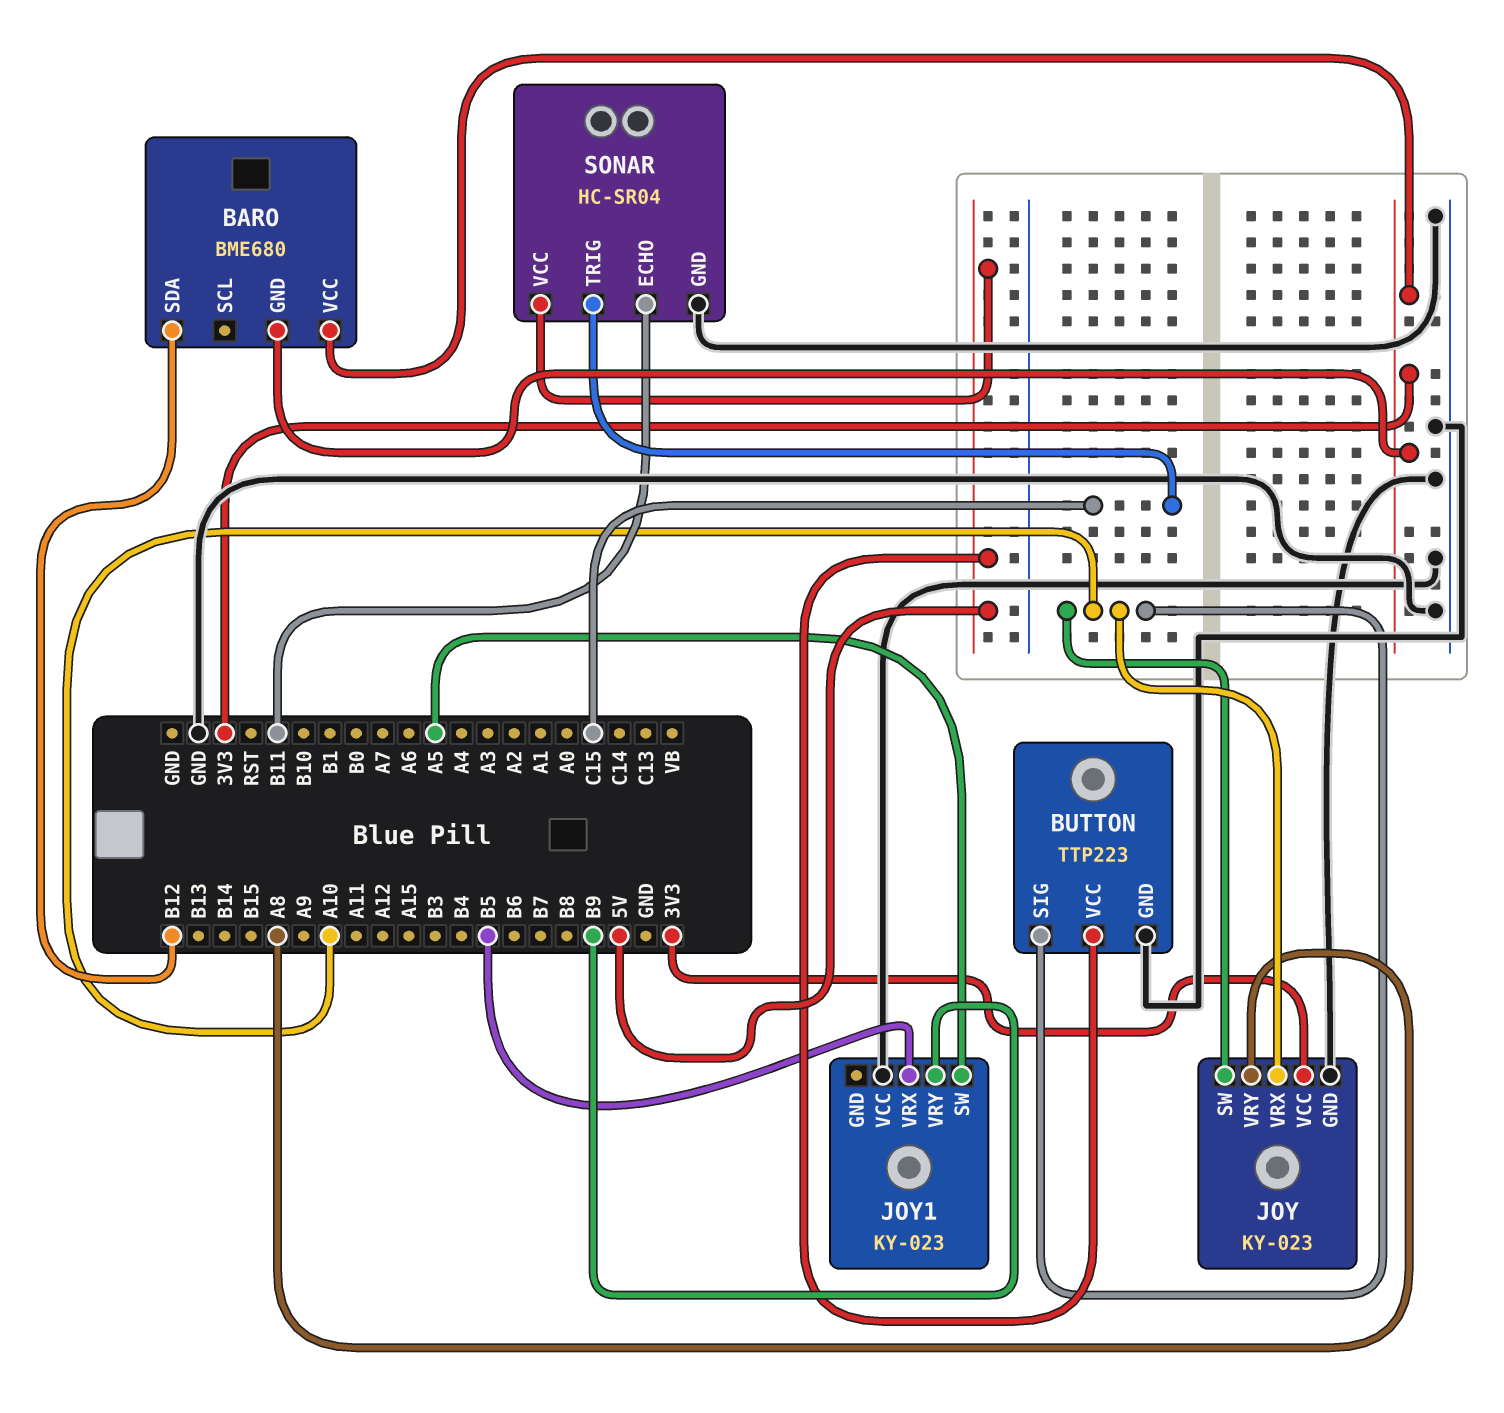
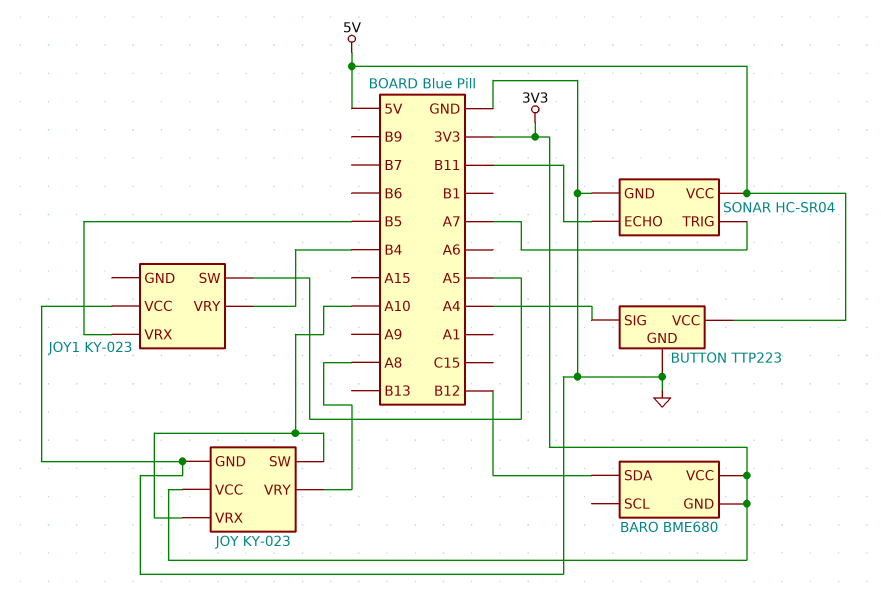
BUTTON pin SIG: A10 -> A4
JOY1 pin VRY: B9 -> B4
SONAR pin TRIG: C15 -> A7

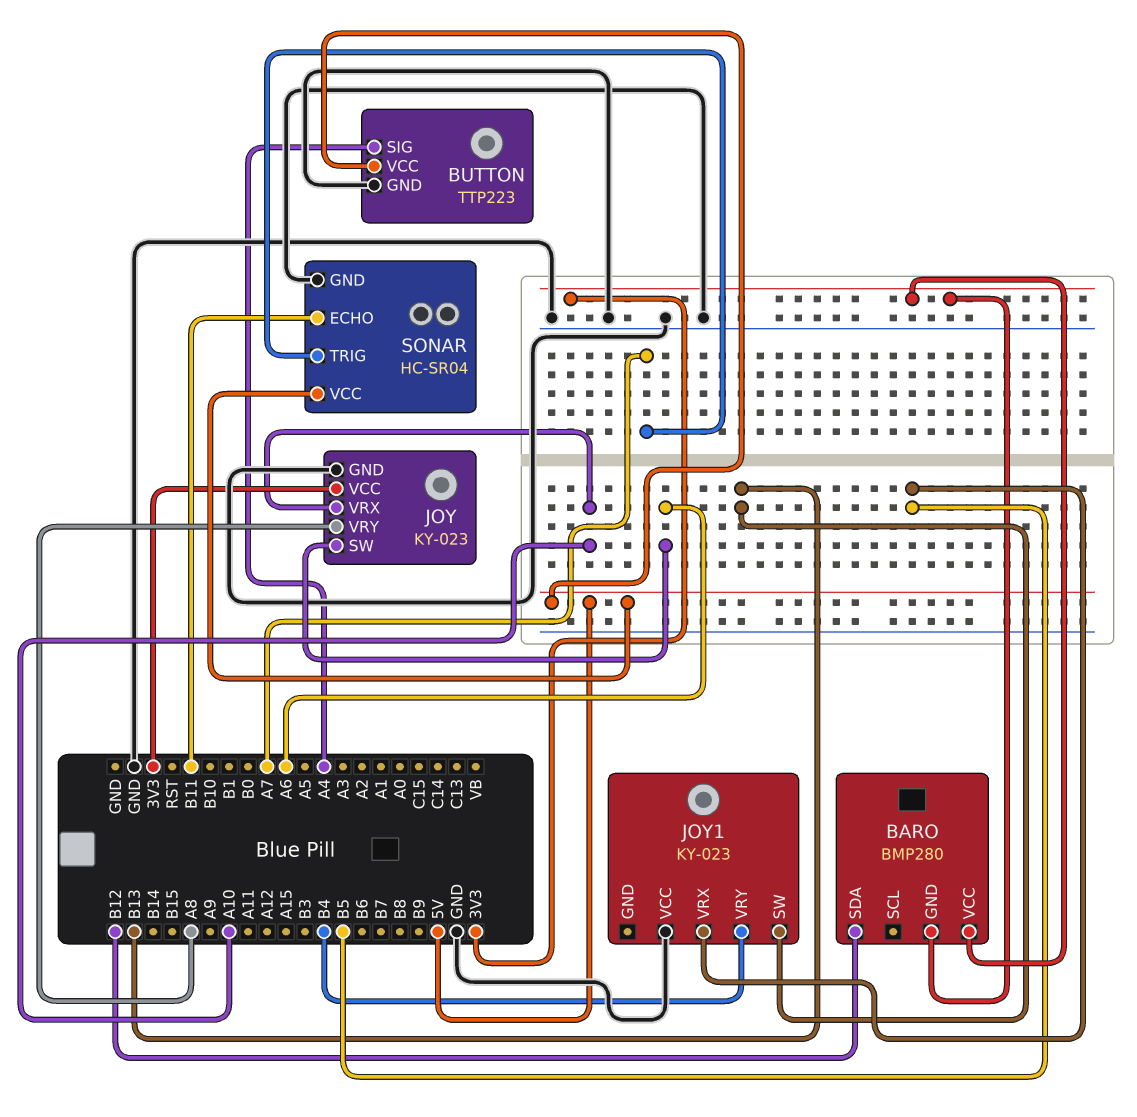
BARO: BME680 -> BMP280
JOY pin SW: A10 -> A6
JOY1 pin SW: A5 -> B13

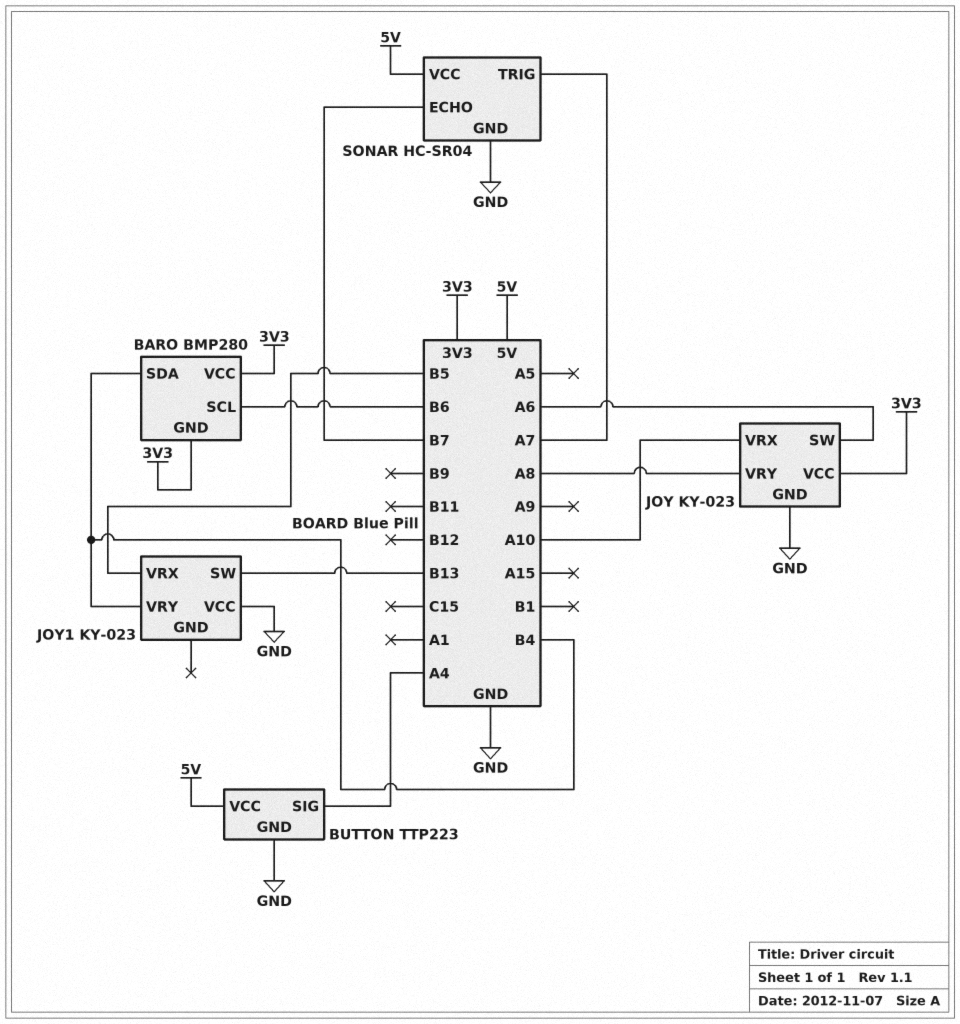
BARO pin SCL: none -> B6
BARO pin SDA: B12 -> B4
SONAR pin ECHO: B11 -> B7

